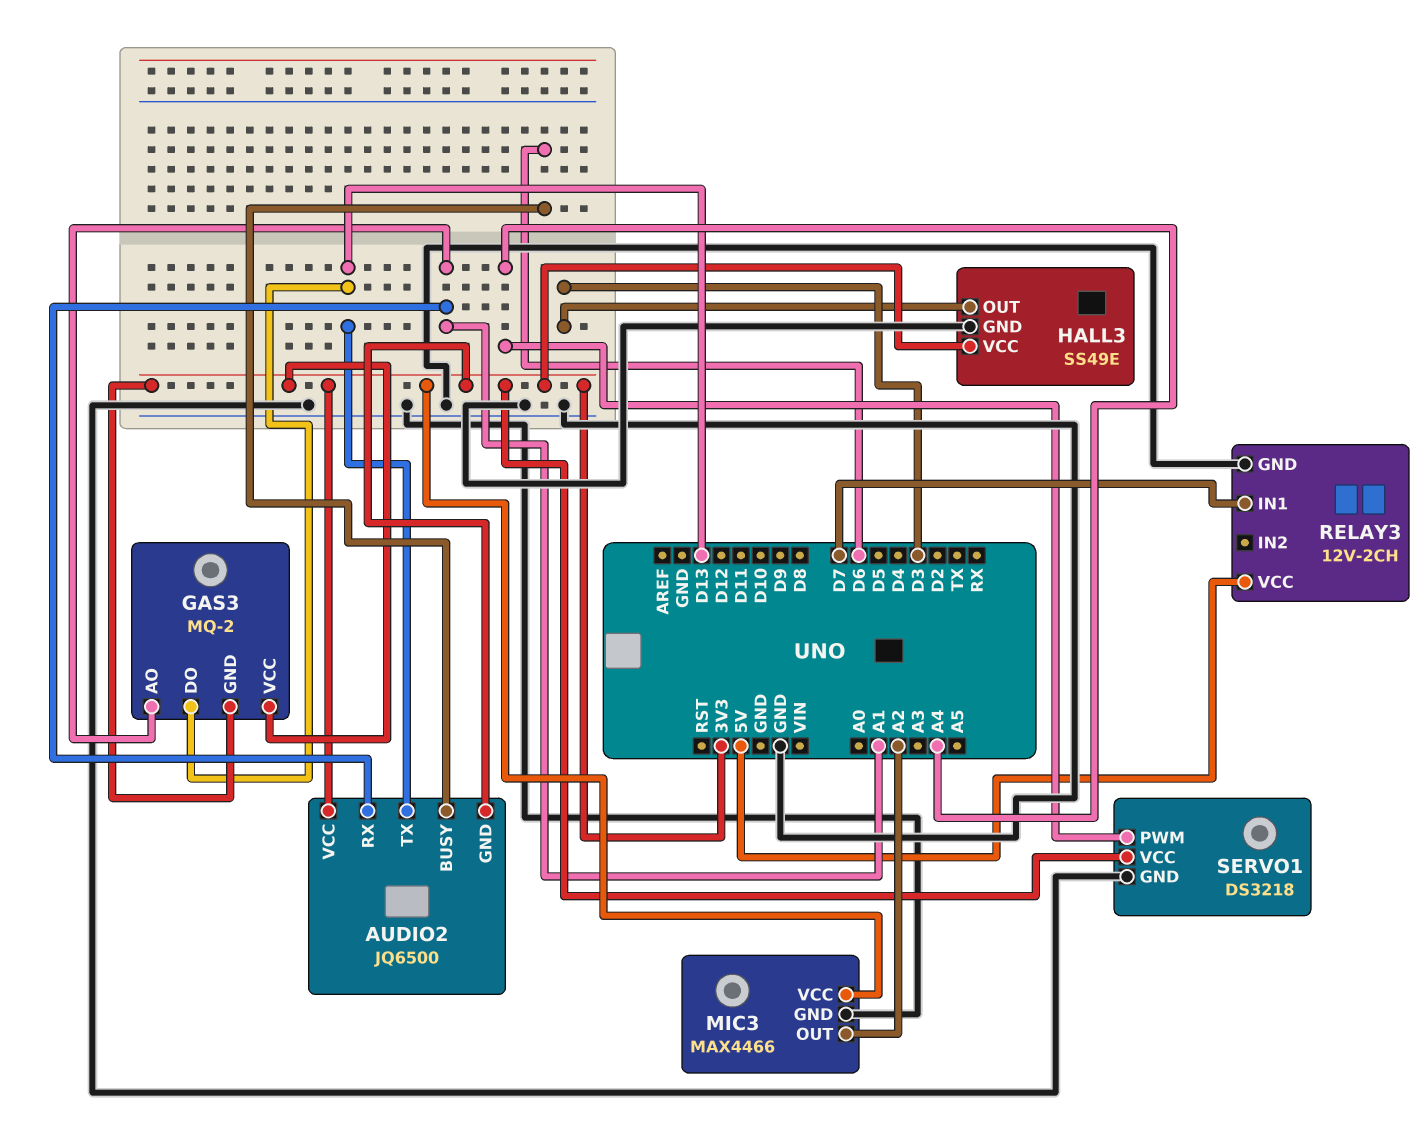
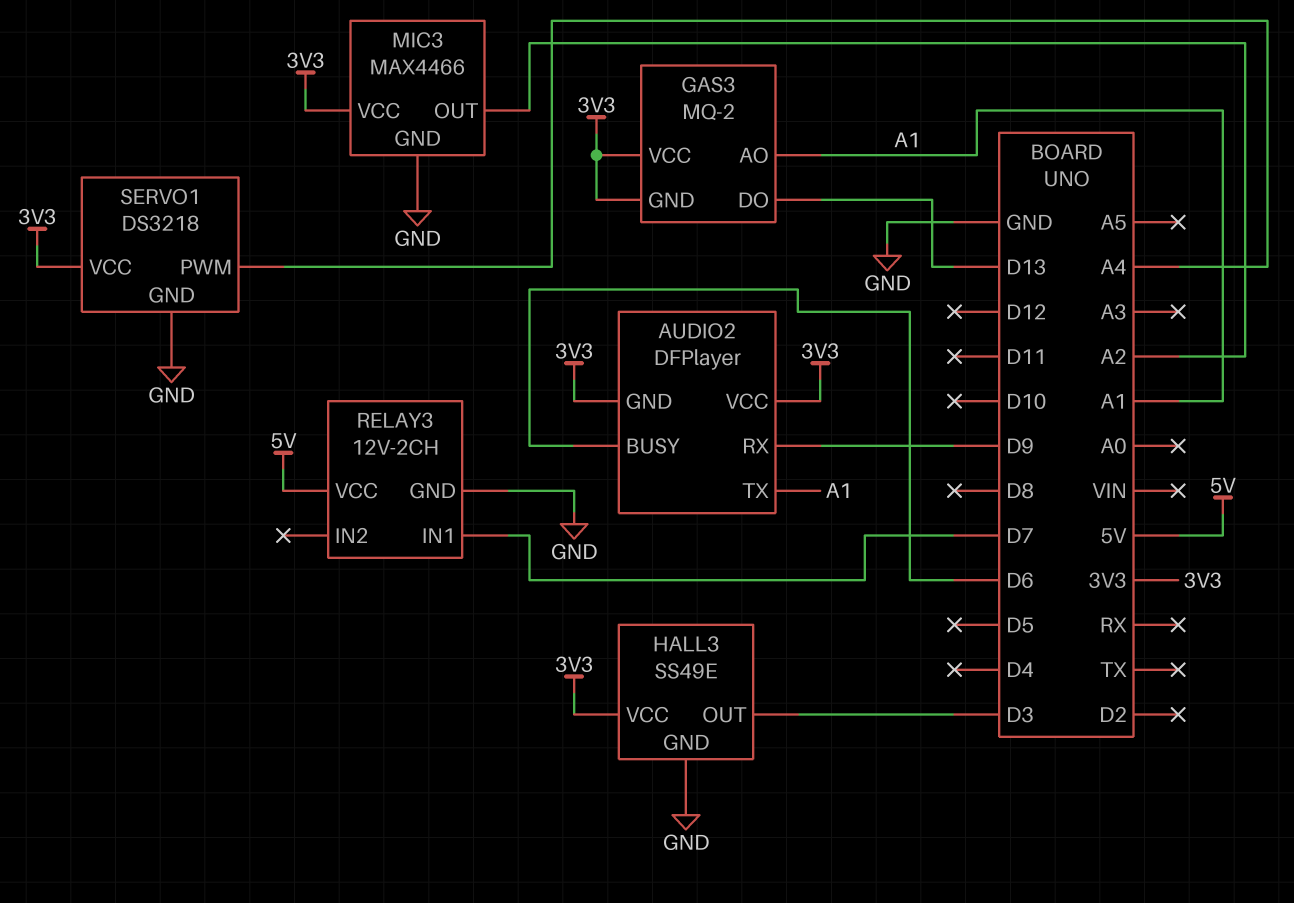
AUDIO2: JQ6500 -> DFPlayer
AUDIO2 pin RX: A1 -> D9
AUDIO2 pin TX: D13 -> A1

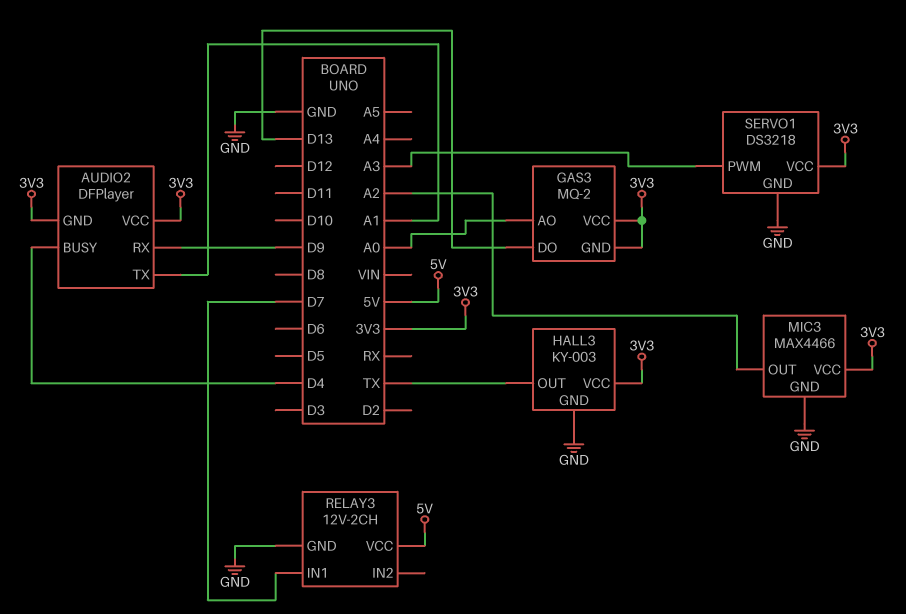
AUDIO2 pin BUSY: D6 -> D4
GAS3 pin AO: A1 -> A0
HALL3: SS49E -> KY-003
HALL3 pin OUT: D3 -> TX
SERVO1 pin PWM: A4 -> A3

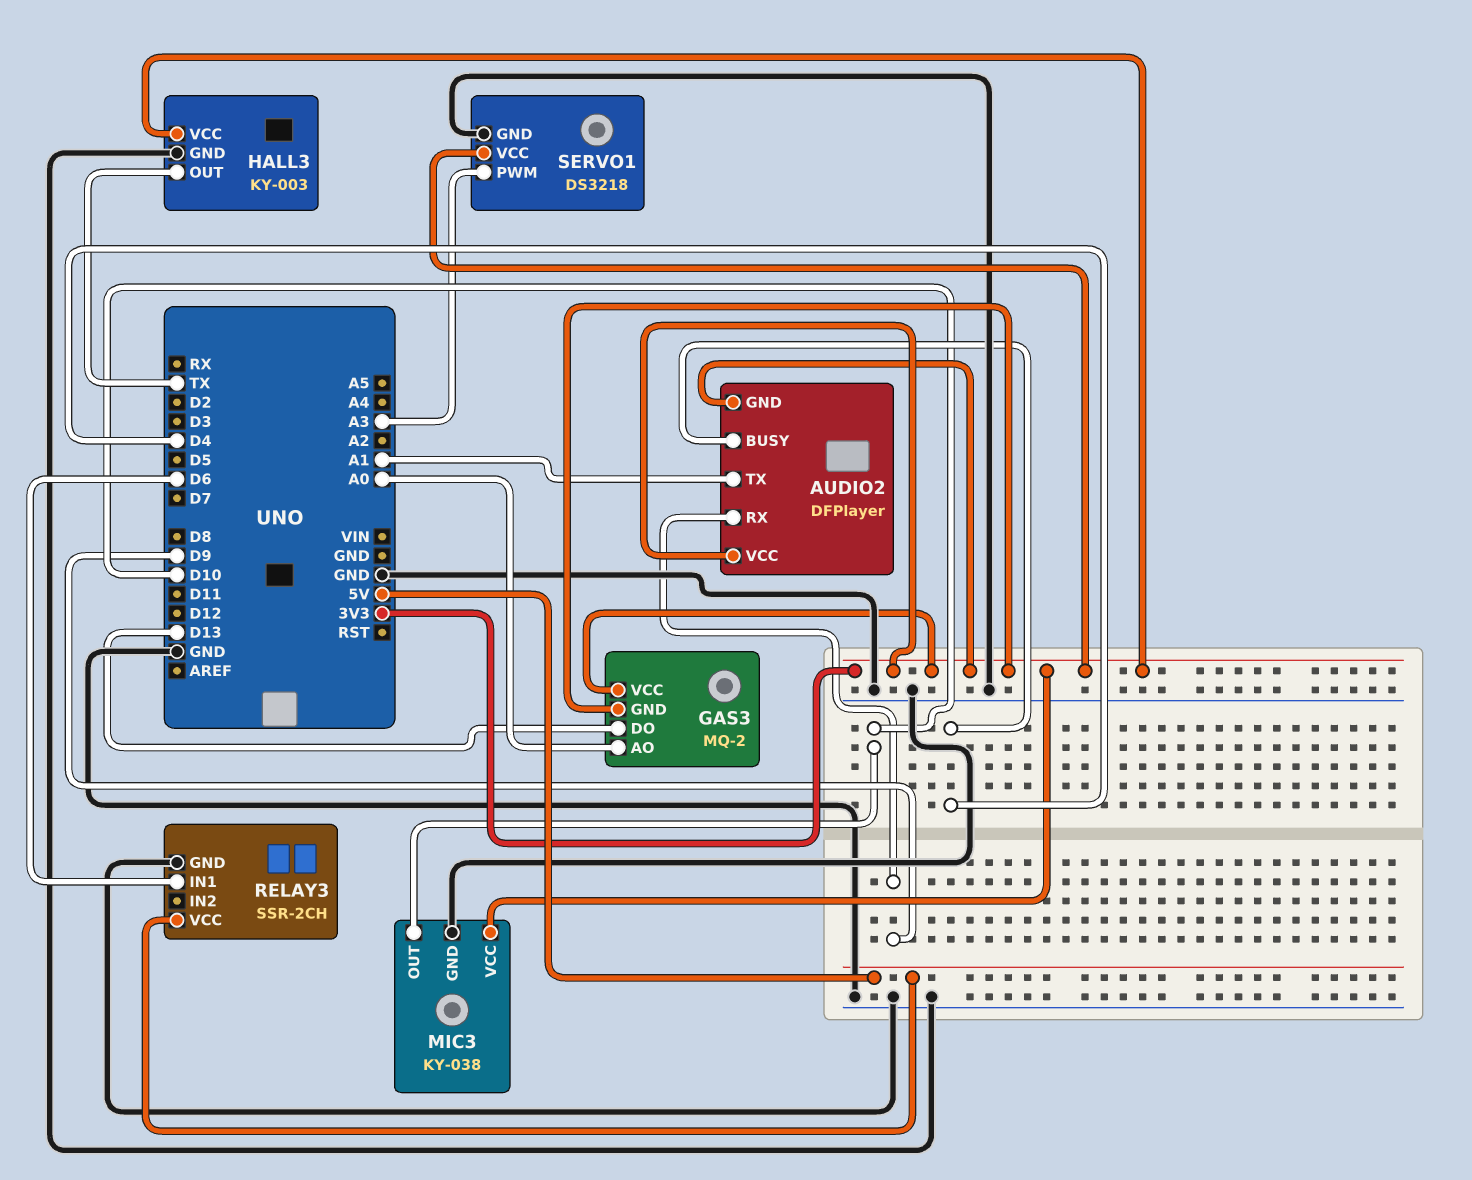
MIC3: MAX4466 -> KY-038
MIC3 pin OUT: A2 -> D10
RELAY3: 12V-2CH -> SSR-2CH
RELAY3 pin IN1: D7 -> D6

